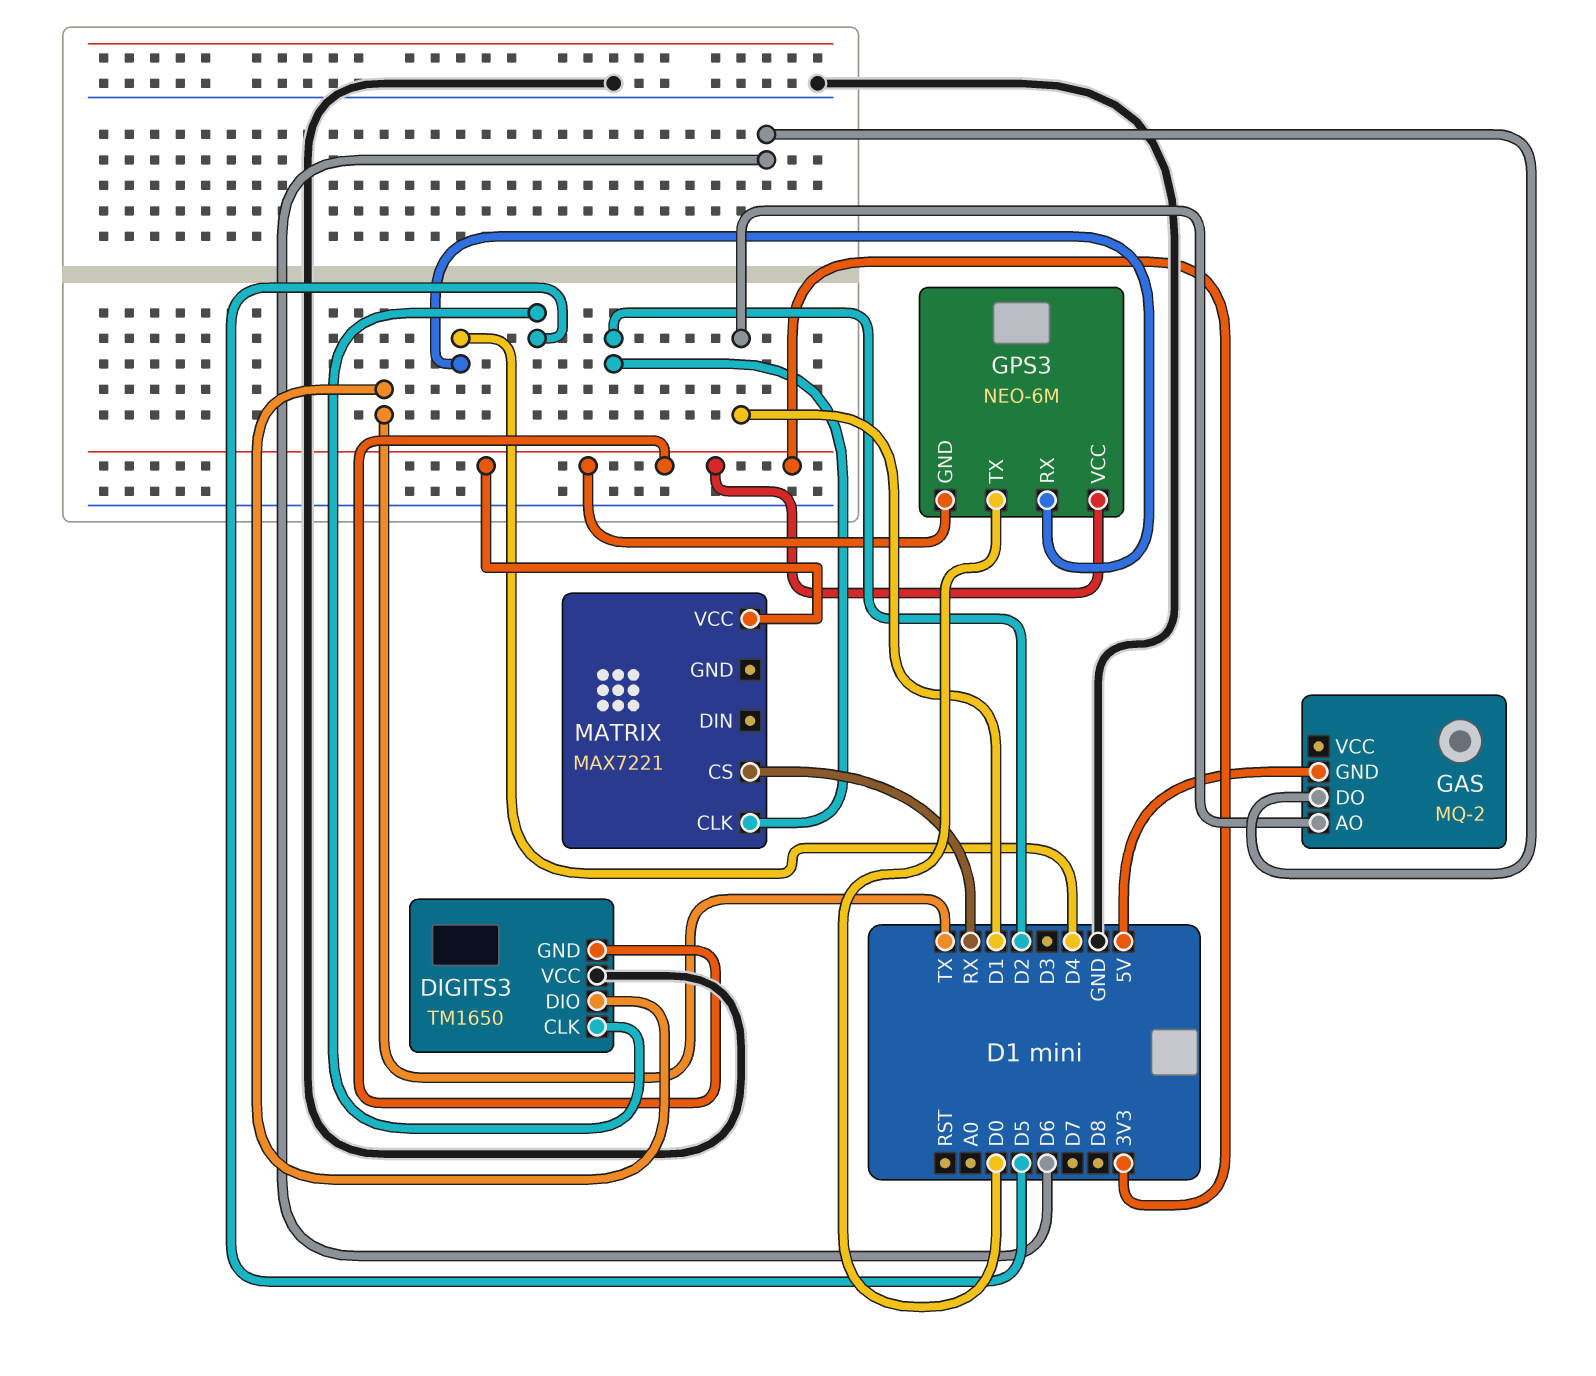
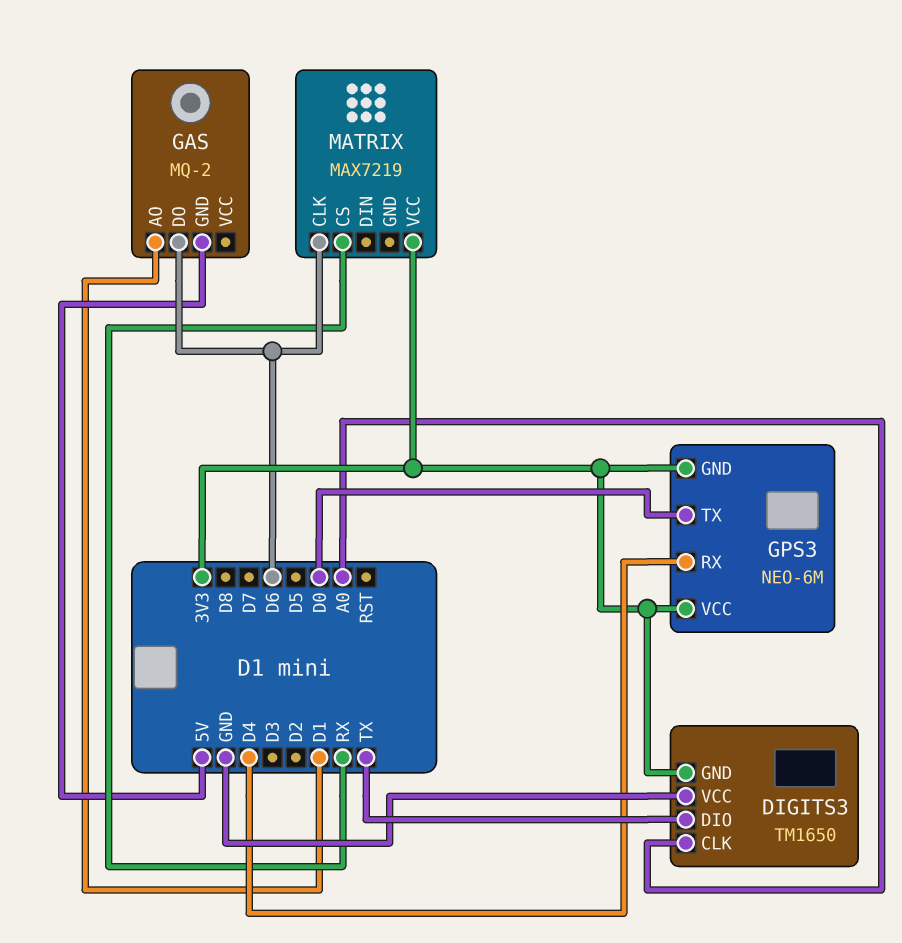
DIGITS3 pin CLK: D5 -> A0
MATRIX: MAX7221 -> MAX7219
MATRIX pin CLK: D2 -> D6

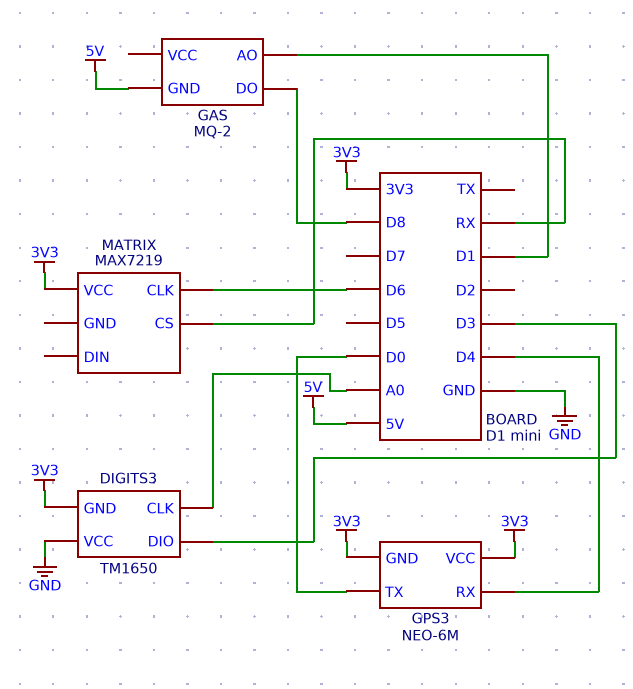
DIGITS3 pin DIO: TX -> D3
GAS pin DO: D6 -> D8

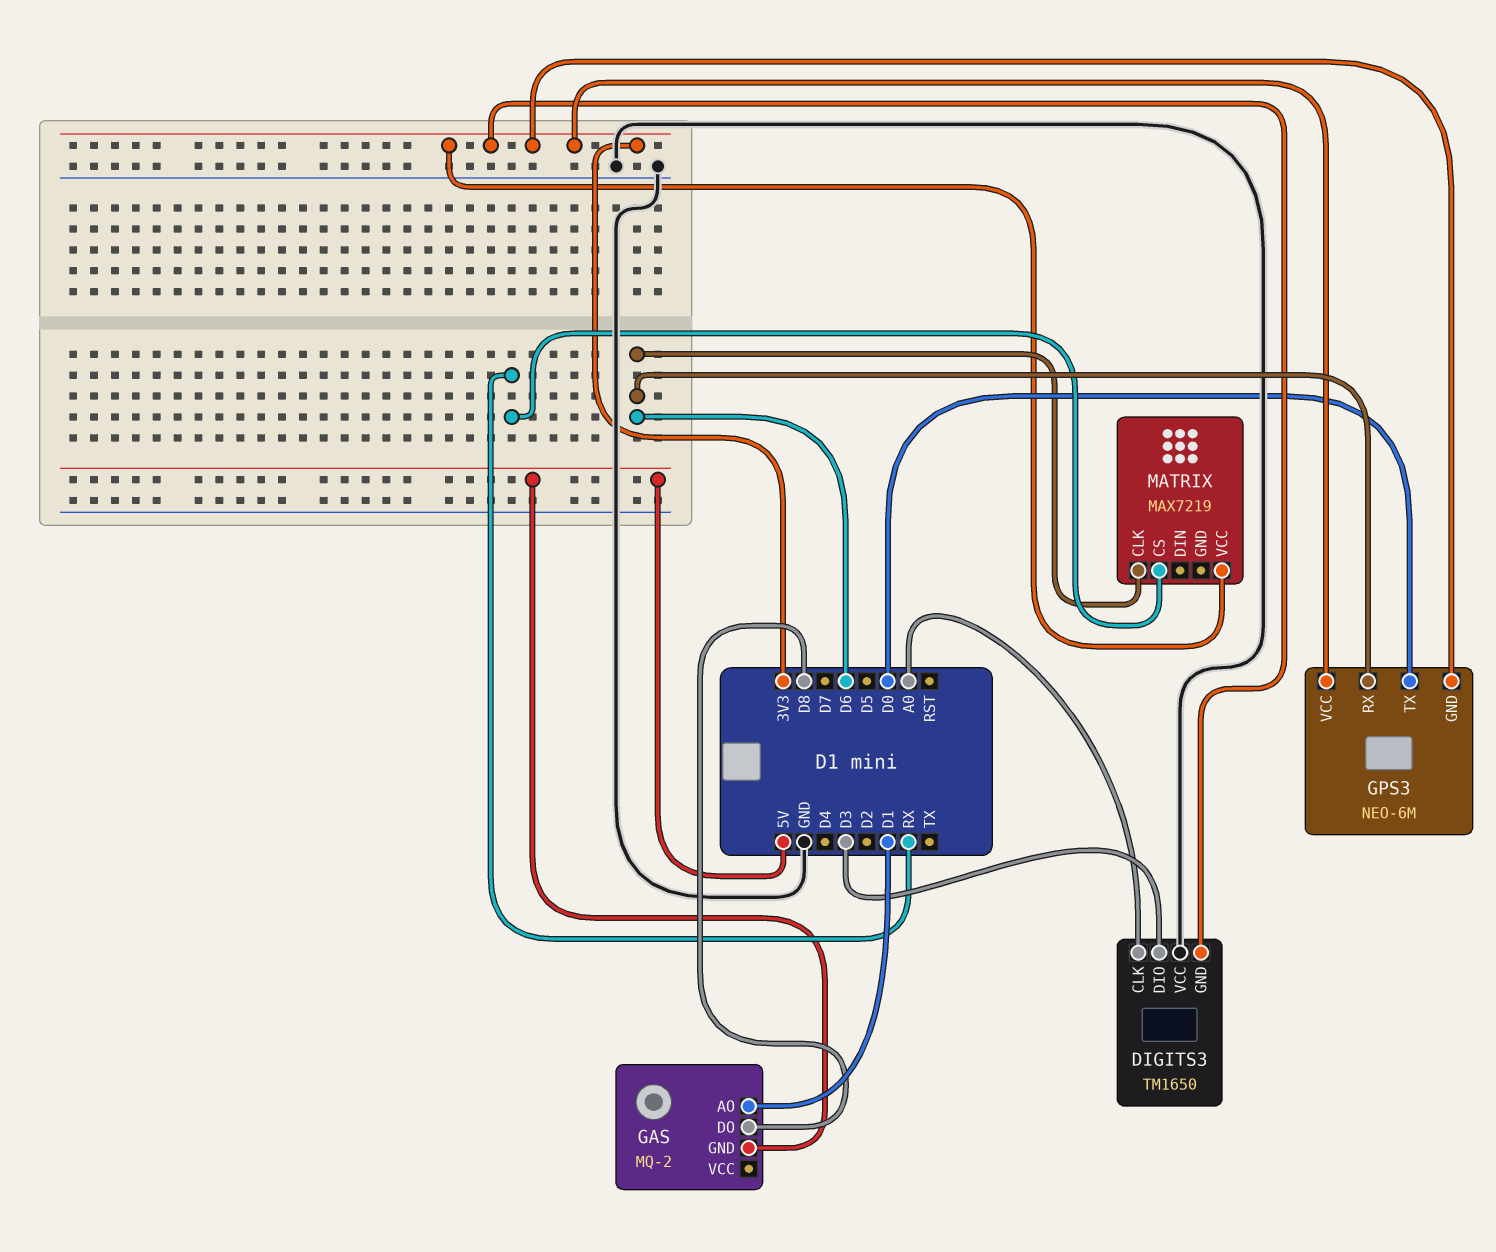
GPS3 pin RX: D4 -> D6

